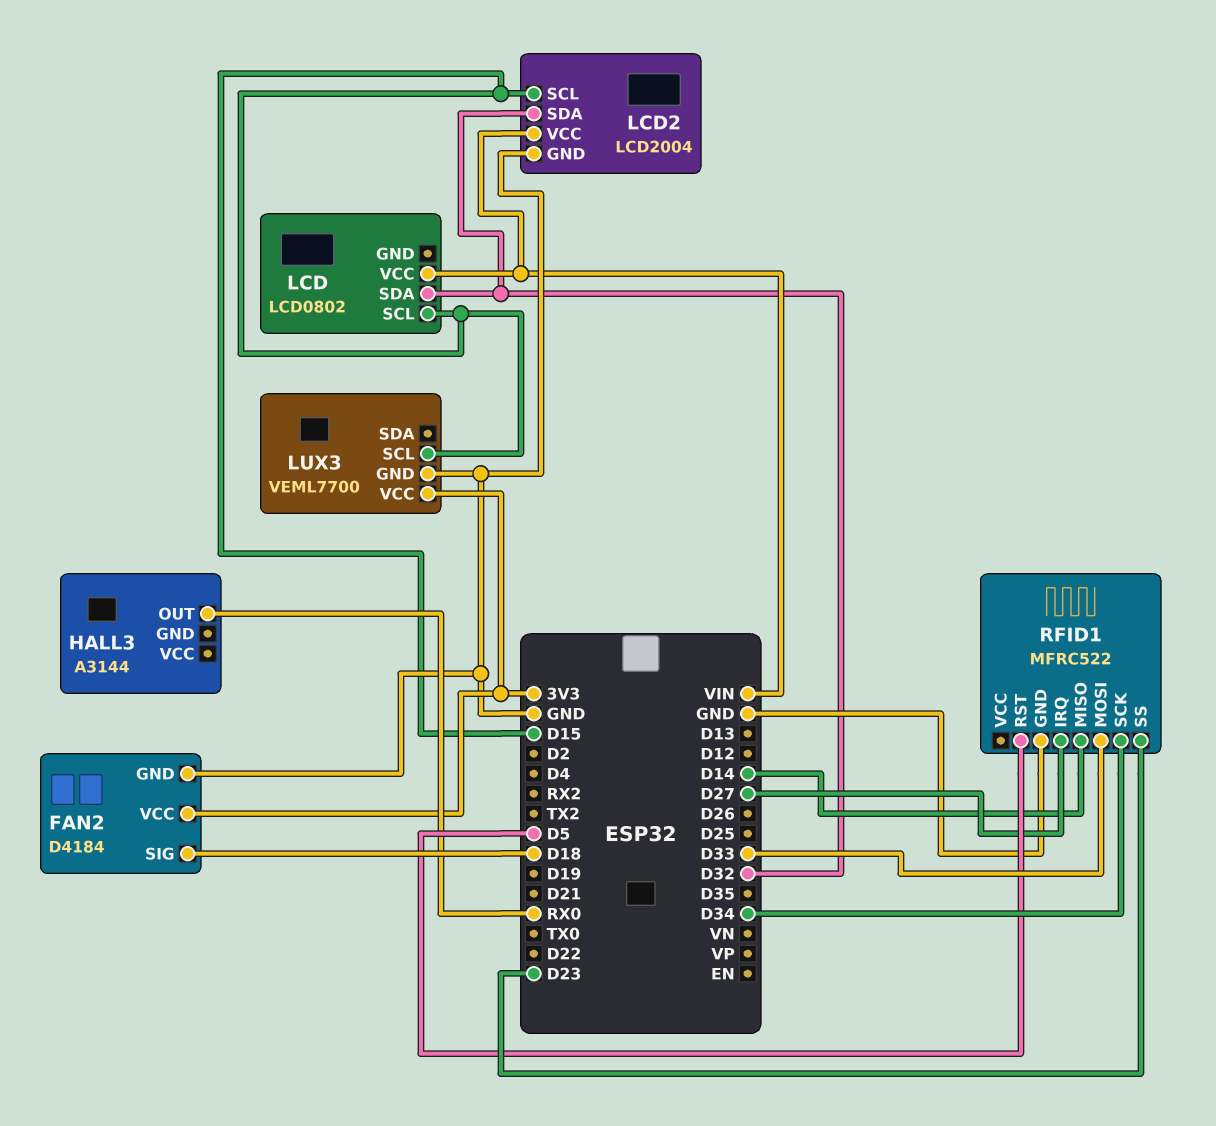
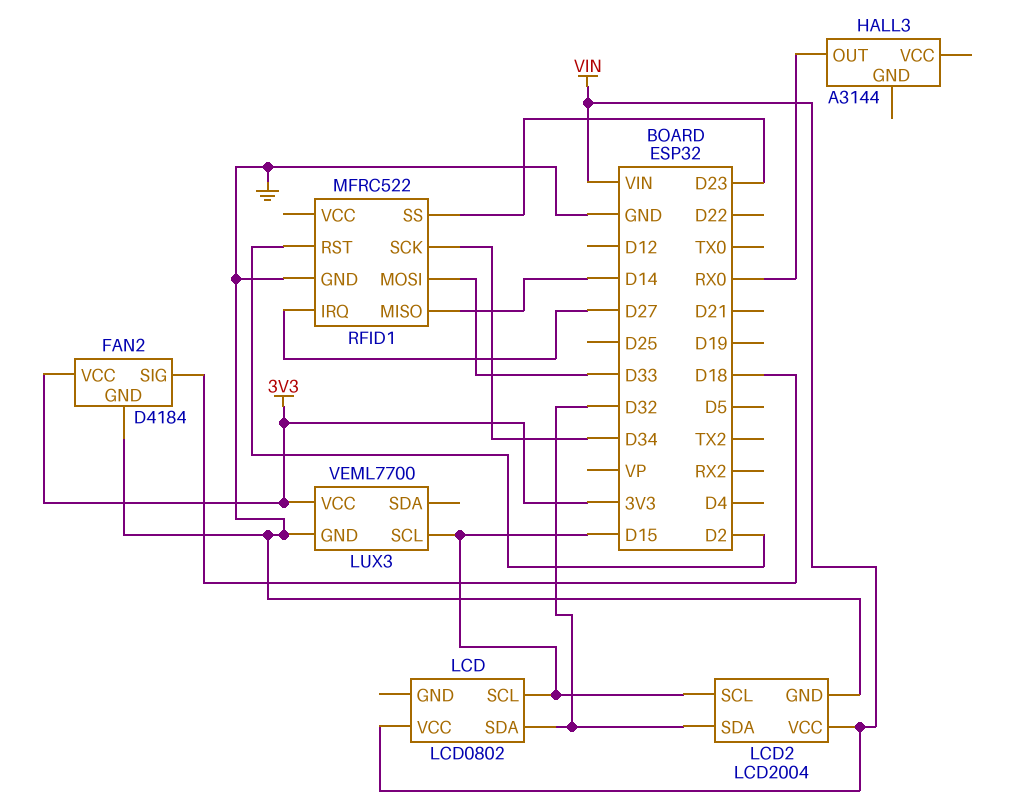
RFID1 pin RST: D5 -> D2

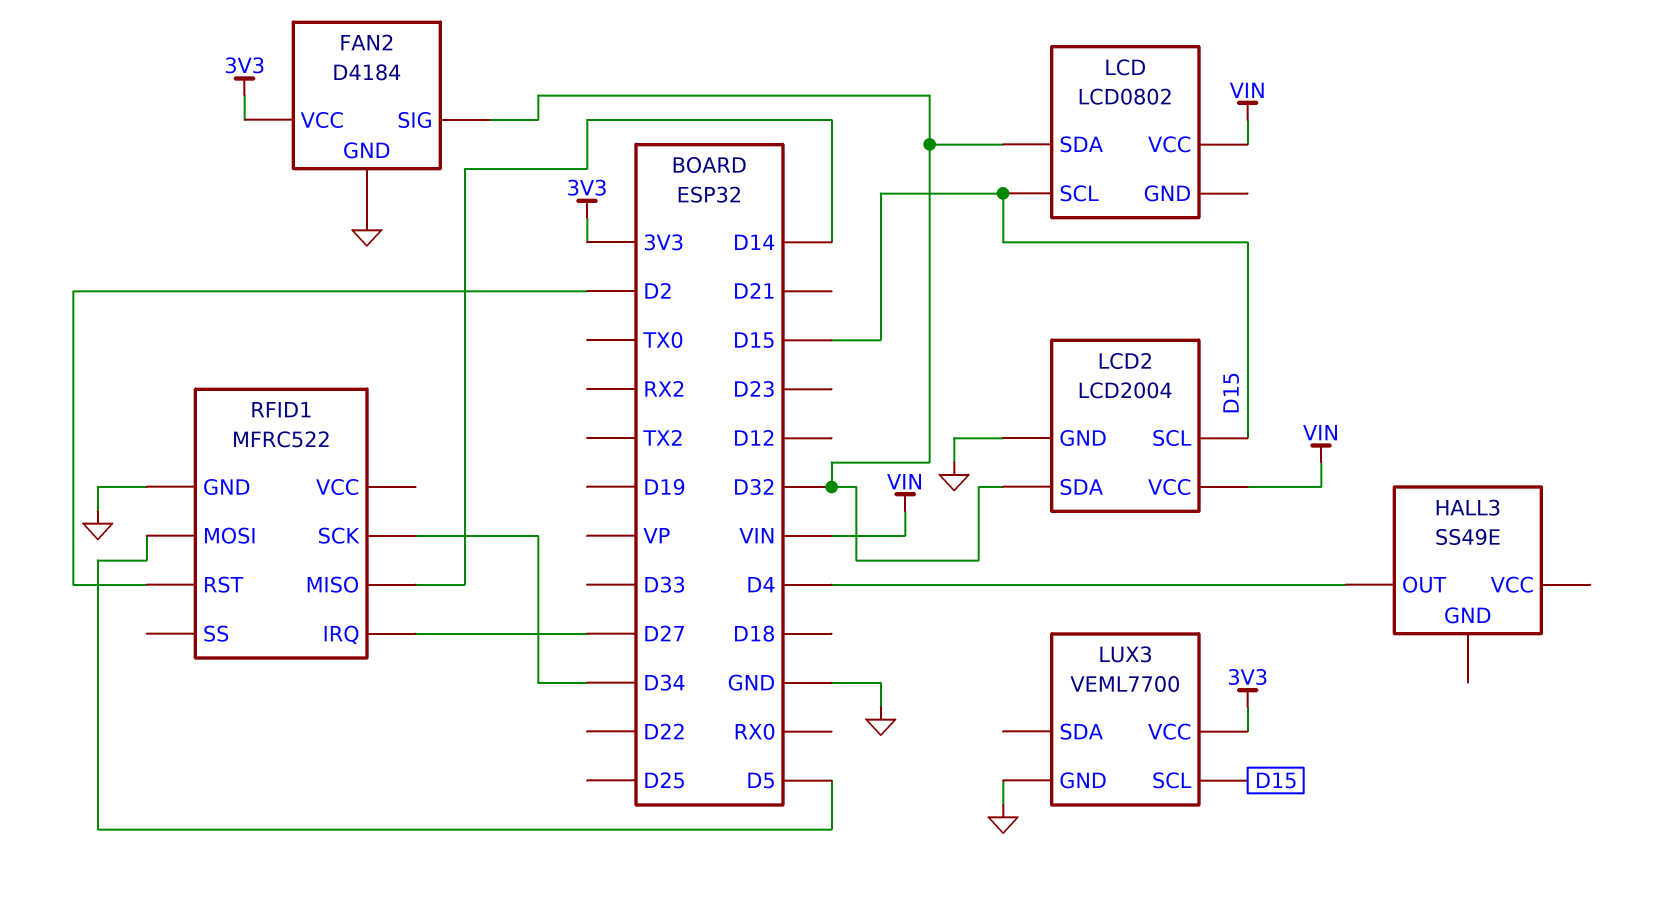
FAN2 pin SIG: D18 -> D32
HALL3: A3144 -> SS49E
HALL3 pin OUT: RX0 -> D4
RFID1 pin MOSI: D33 -> D5
RFID1 pin SS: D23 -> none

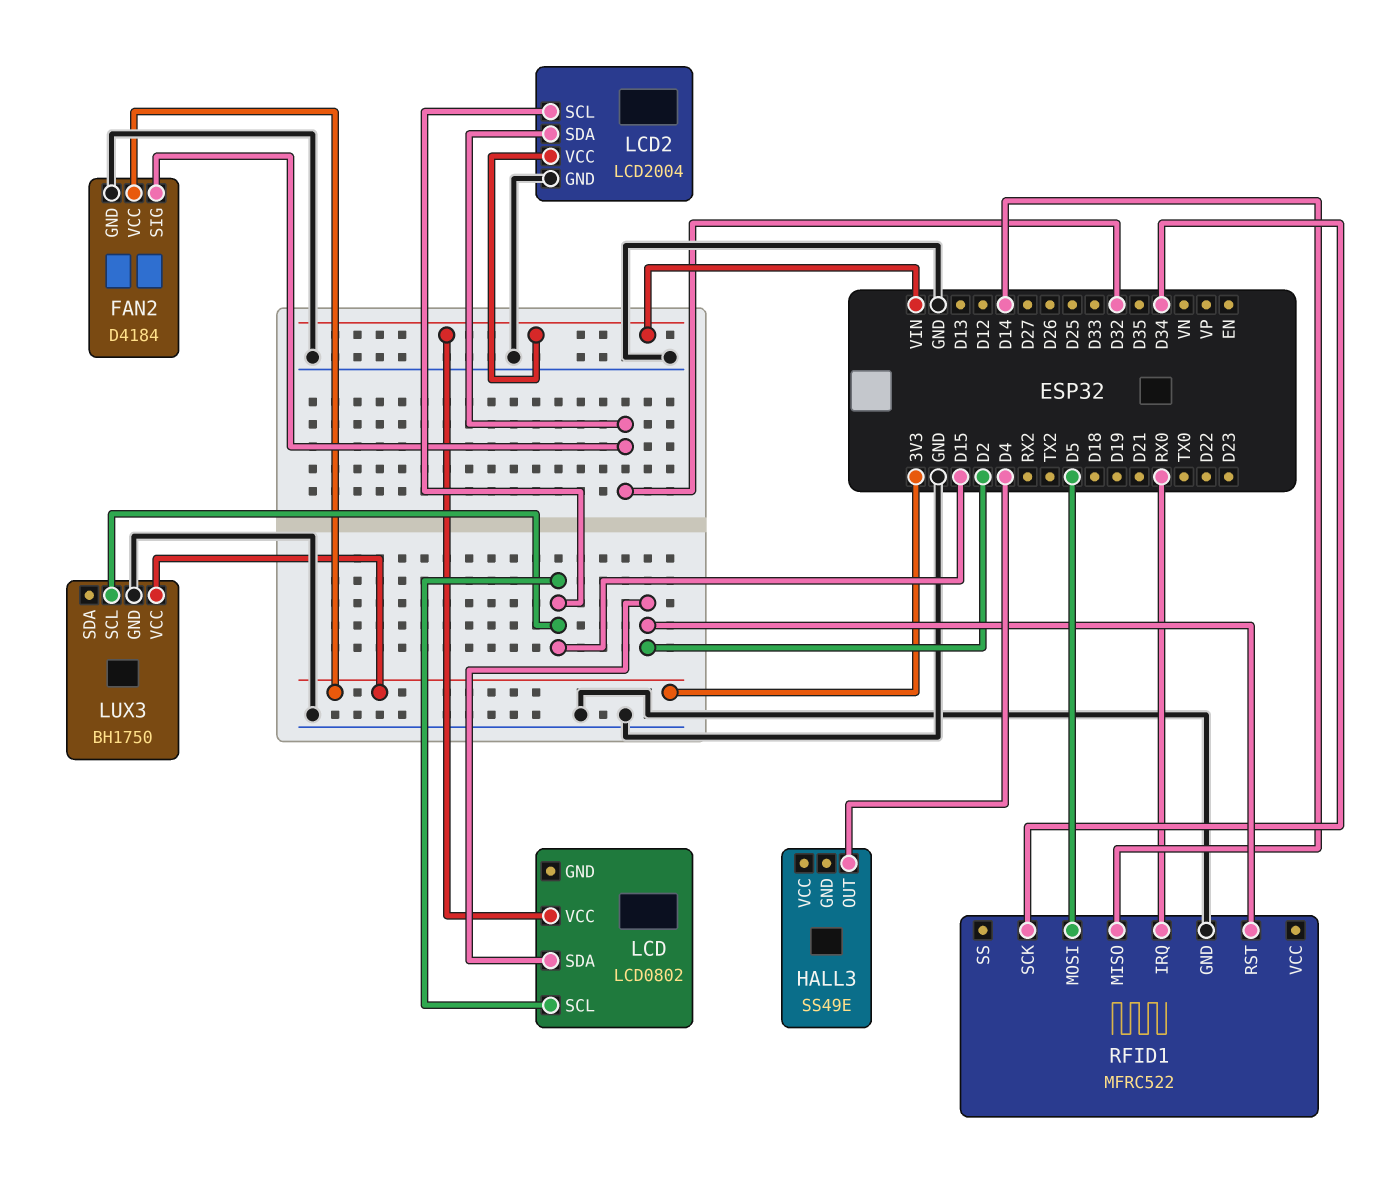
LCD pin SDA: D32 -> D2
LUX3: VEML7700 -> BH1750
RFID1 pin IRQ: D27 -> RX0

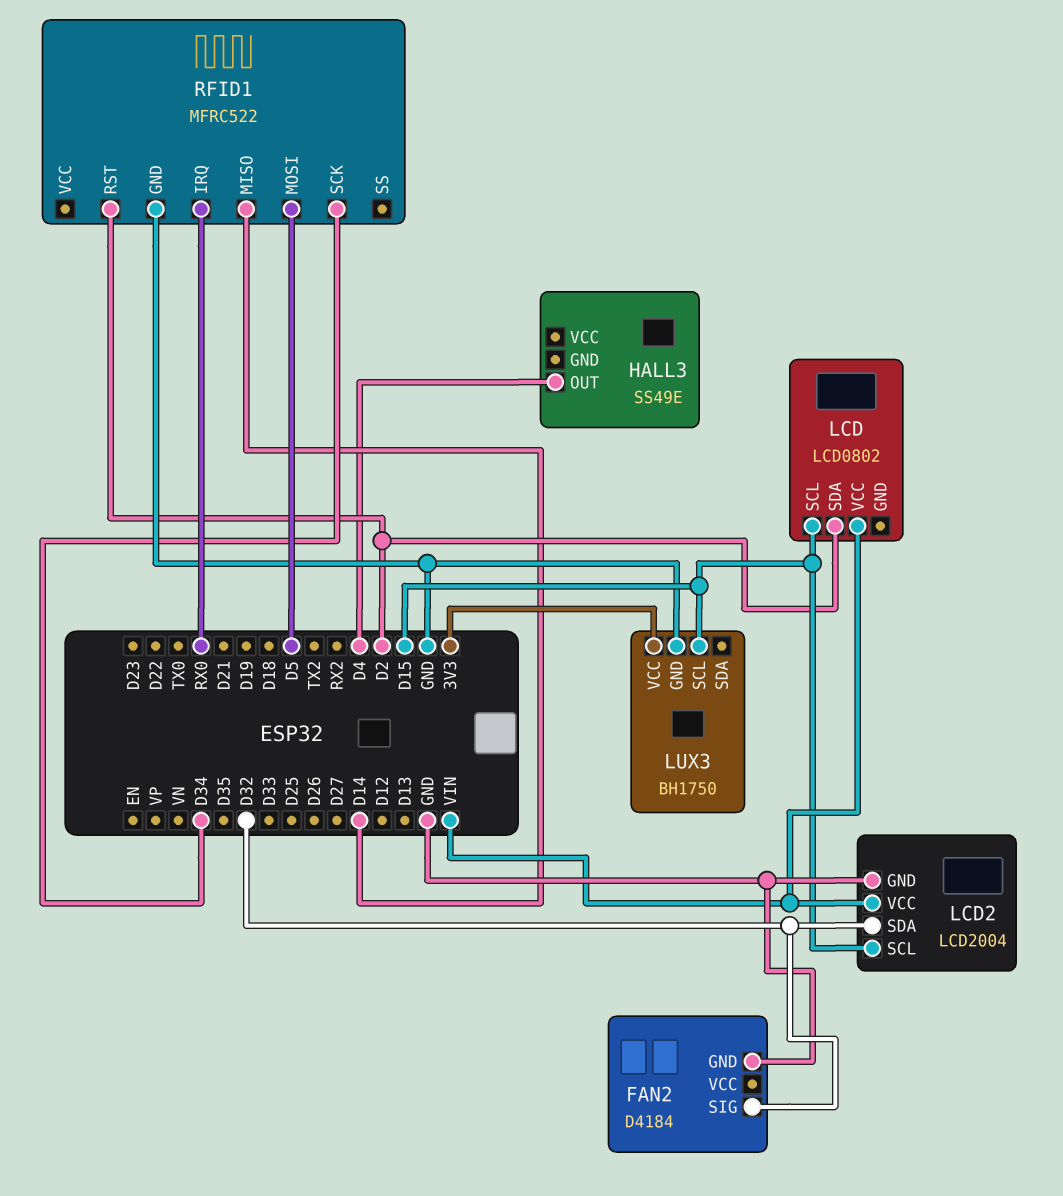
FAN2 pin VCC: 3V3 -> none

